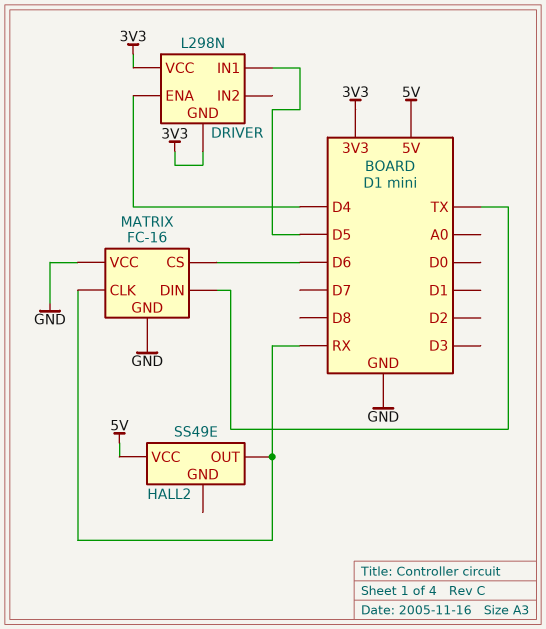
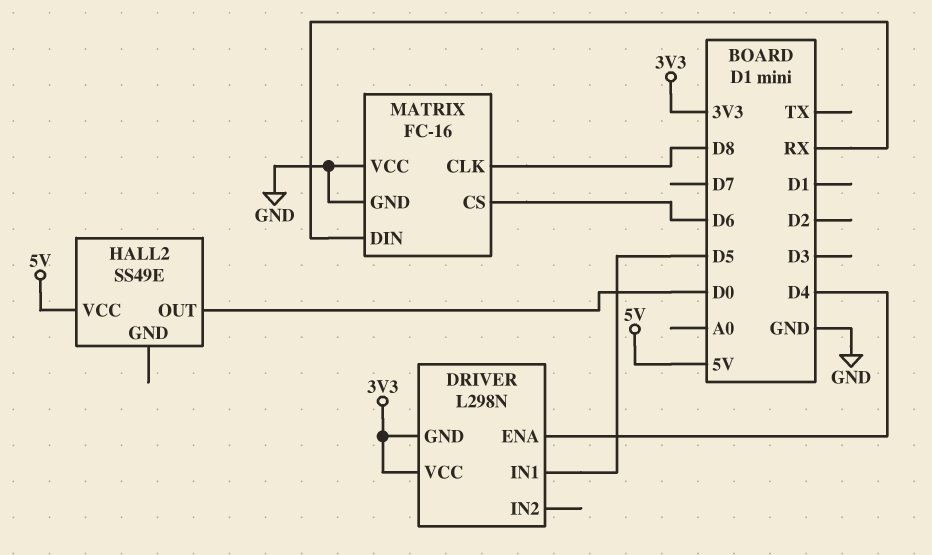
HALL2 pin OUT: RX -> D0
MATRIX pin CLK: RX -> D8
MATRIX pin DIN: TX -> RX

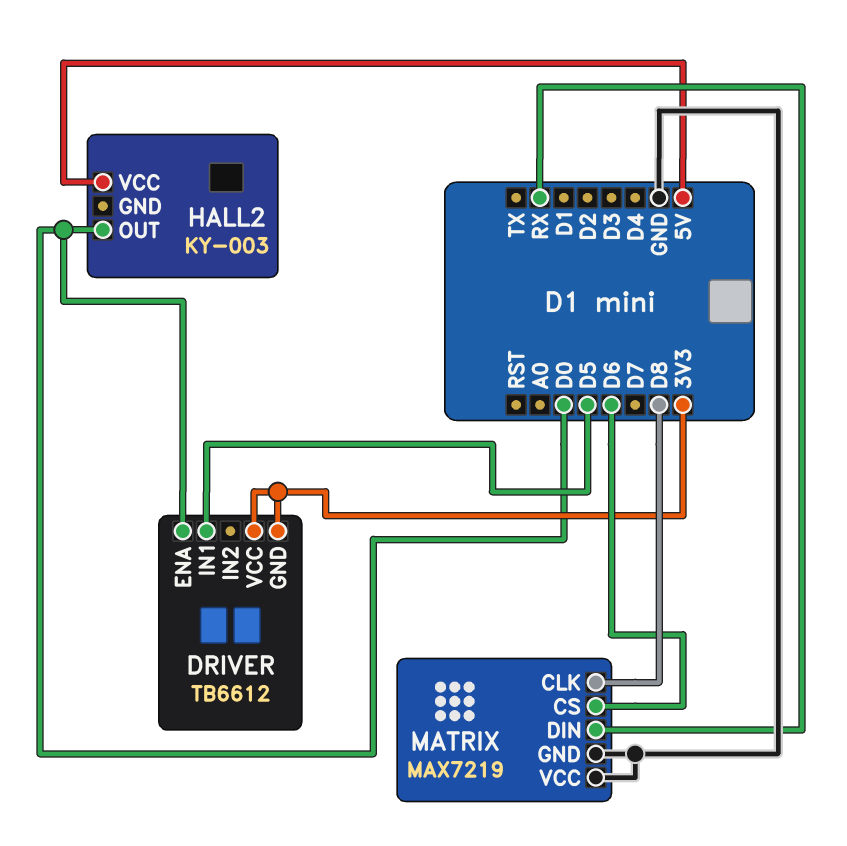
DRIVER: L298N -> TB6612
DRIVER pin ENA: D4 -> D0
HALL2: SS49E -> KY-003
MATRIX: FC-16 -> MAX7219

